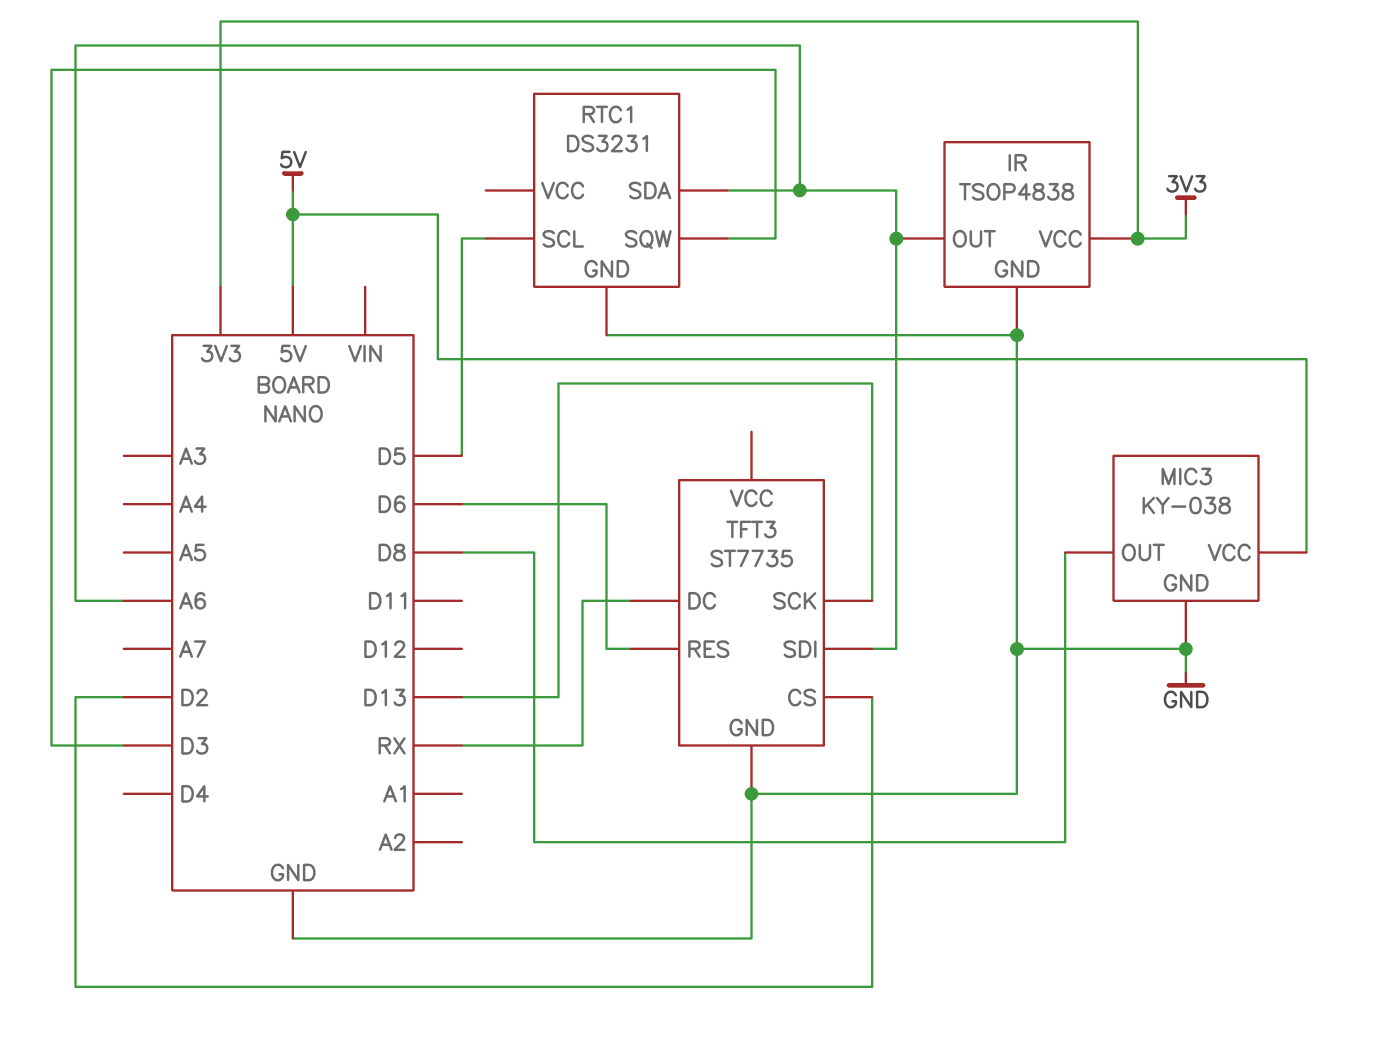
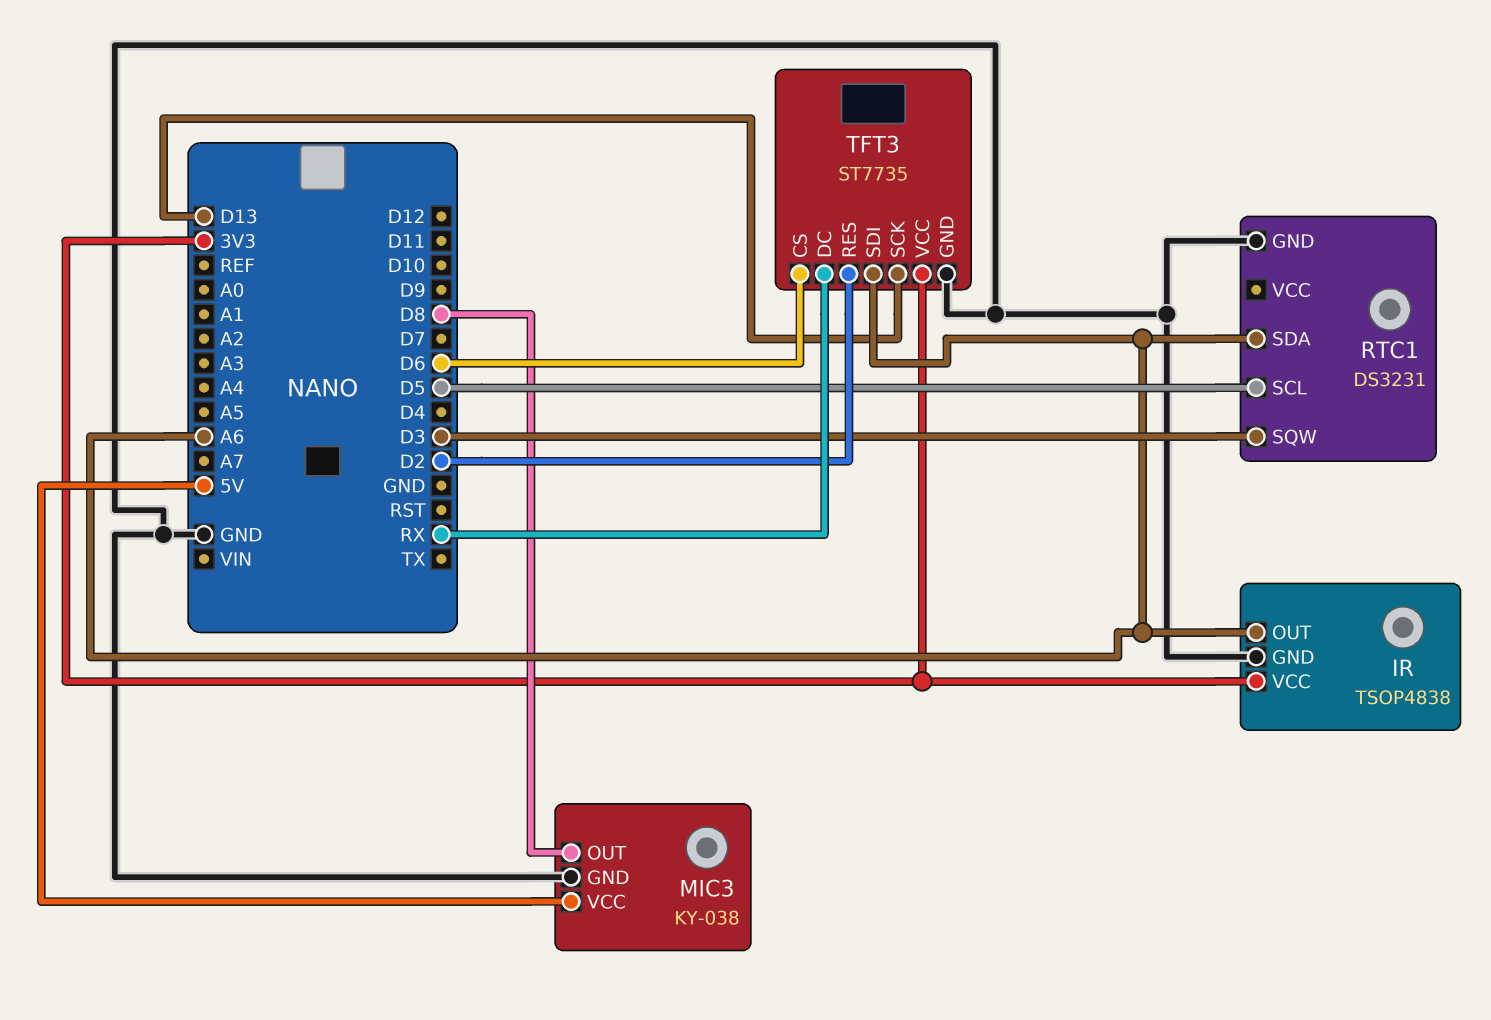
TFT3 pin CS: D2 -> D6
TFT3 pin RES: D6 -> D2
TFT3 pin VCC: none -> 3V3

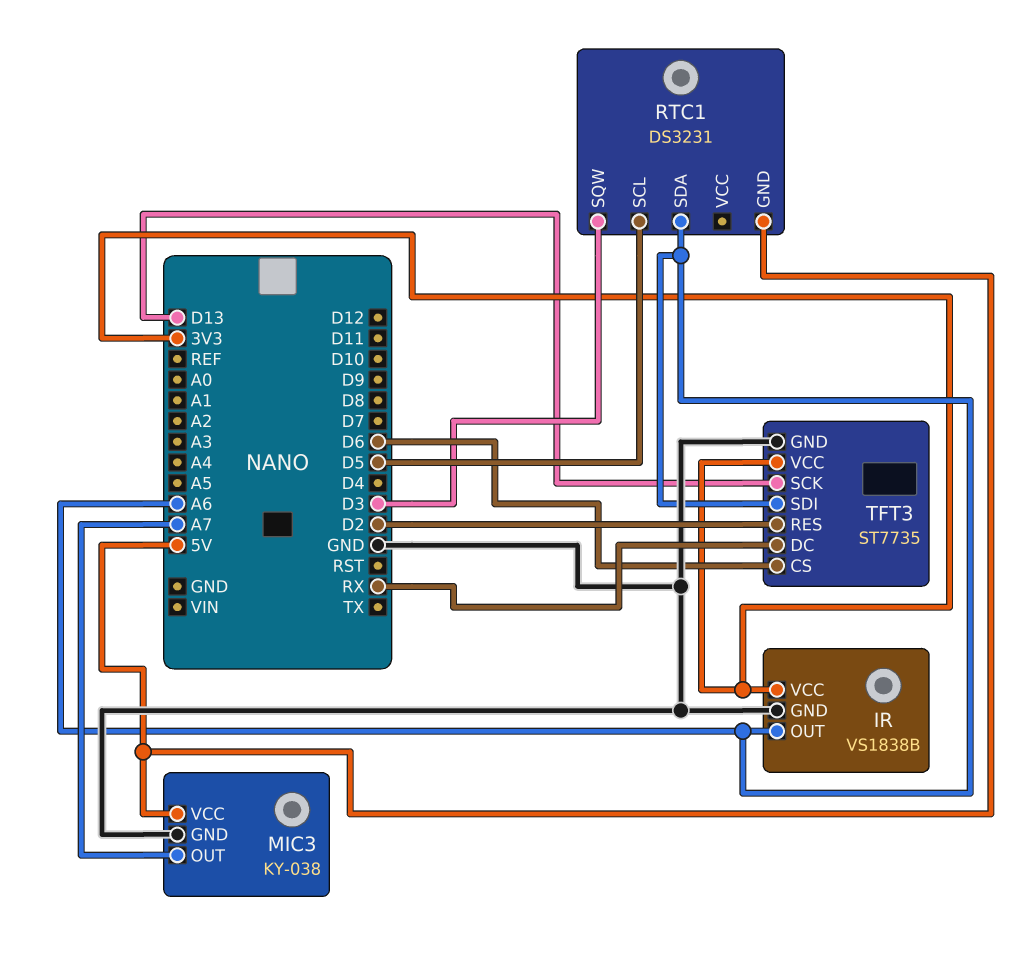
IR: TSOP4838 -> VS1838B
MIC3 pin OUT: D8 -> A7
RTC1 pin GND: GND -> 5V

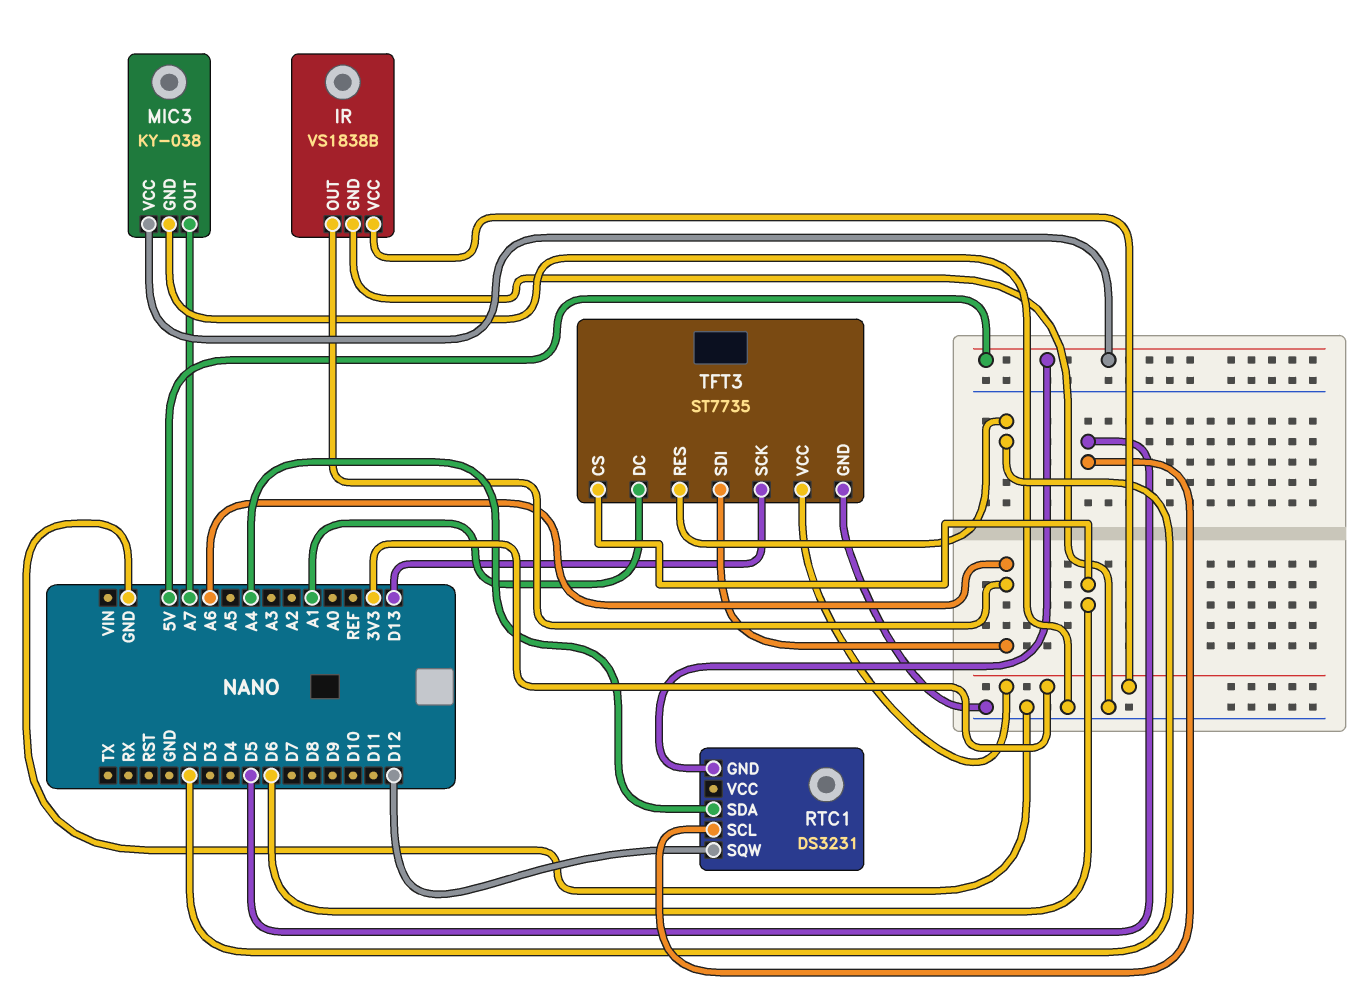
RTC1 pin SDA: A6 -> A4
RTC1 pin SQW: D3 -> D12
TFT3 pin DC: RX -> A1

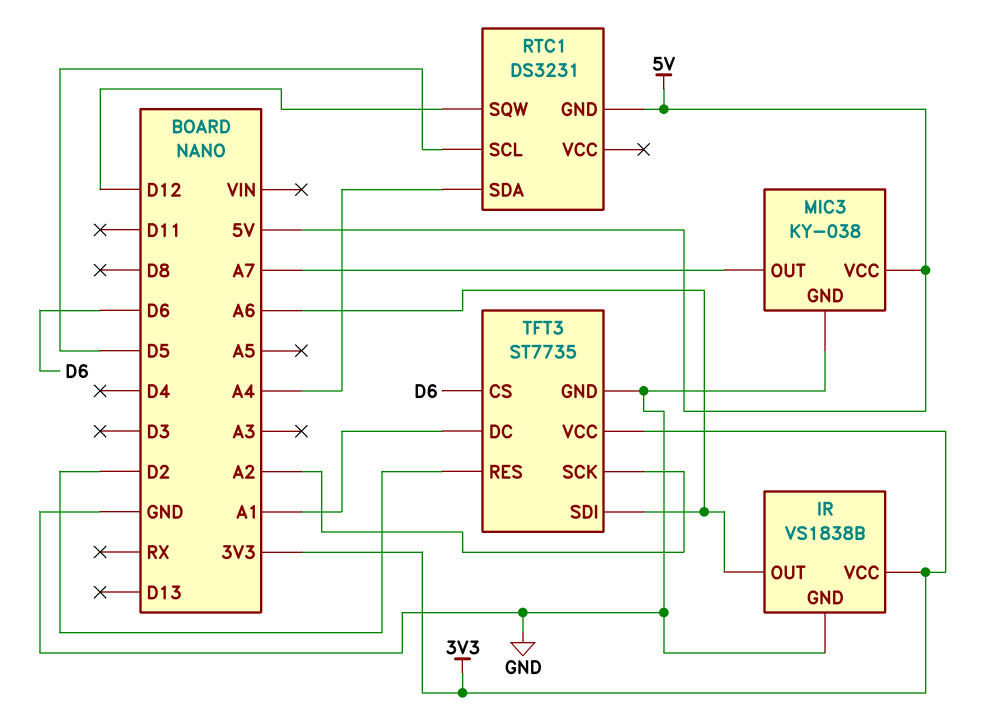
TFT3 pin SCK: D13 -> A2

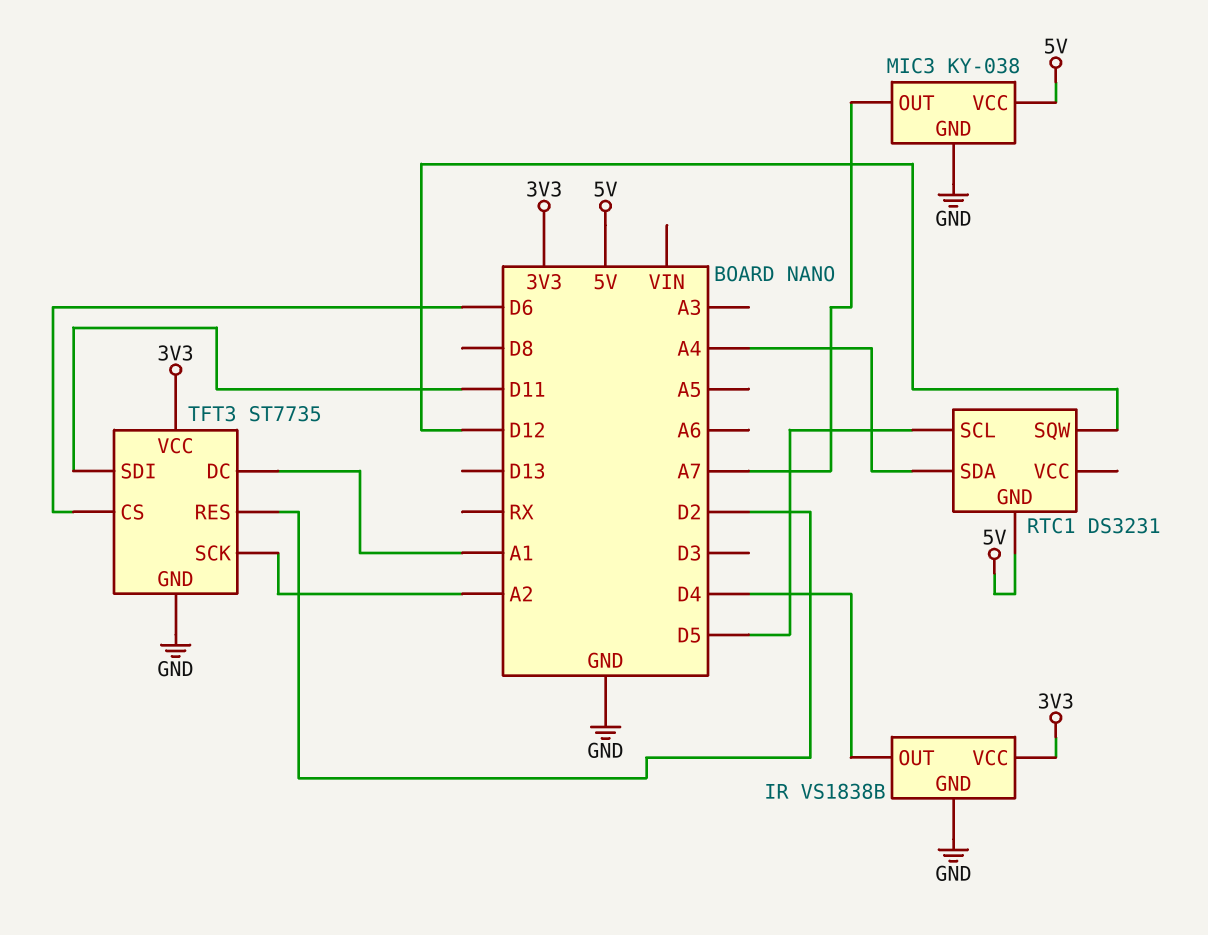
IR pin OUT: A6 -> D4
TFT3 pin SDI: A6 -> D11

